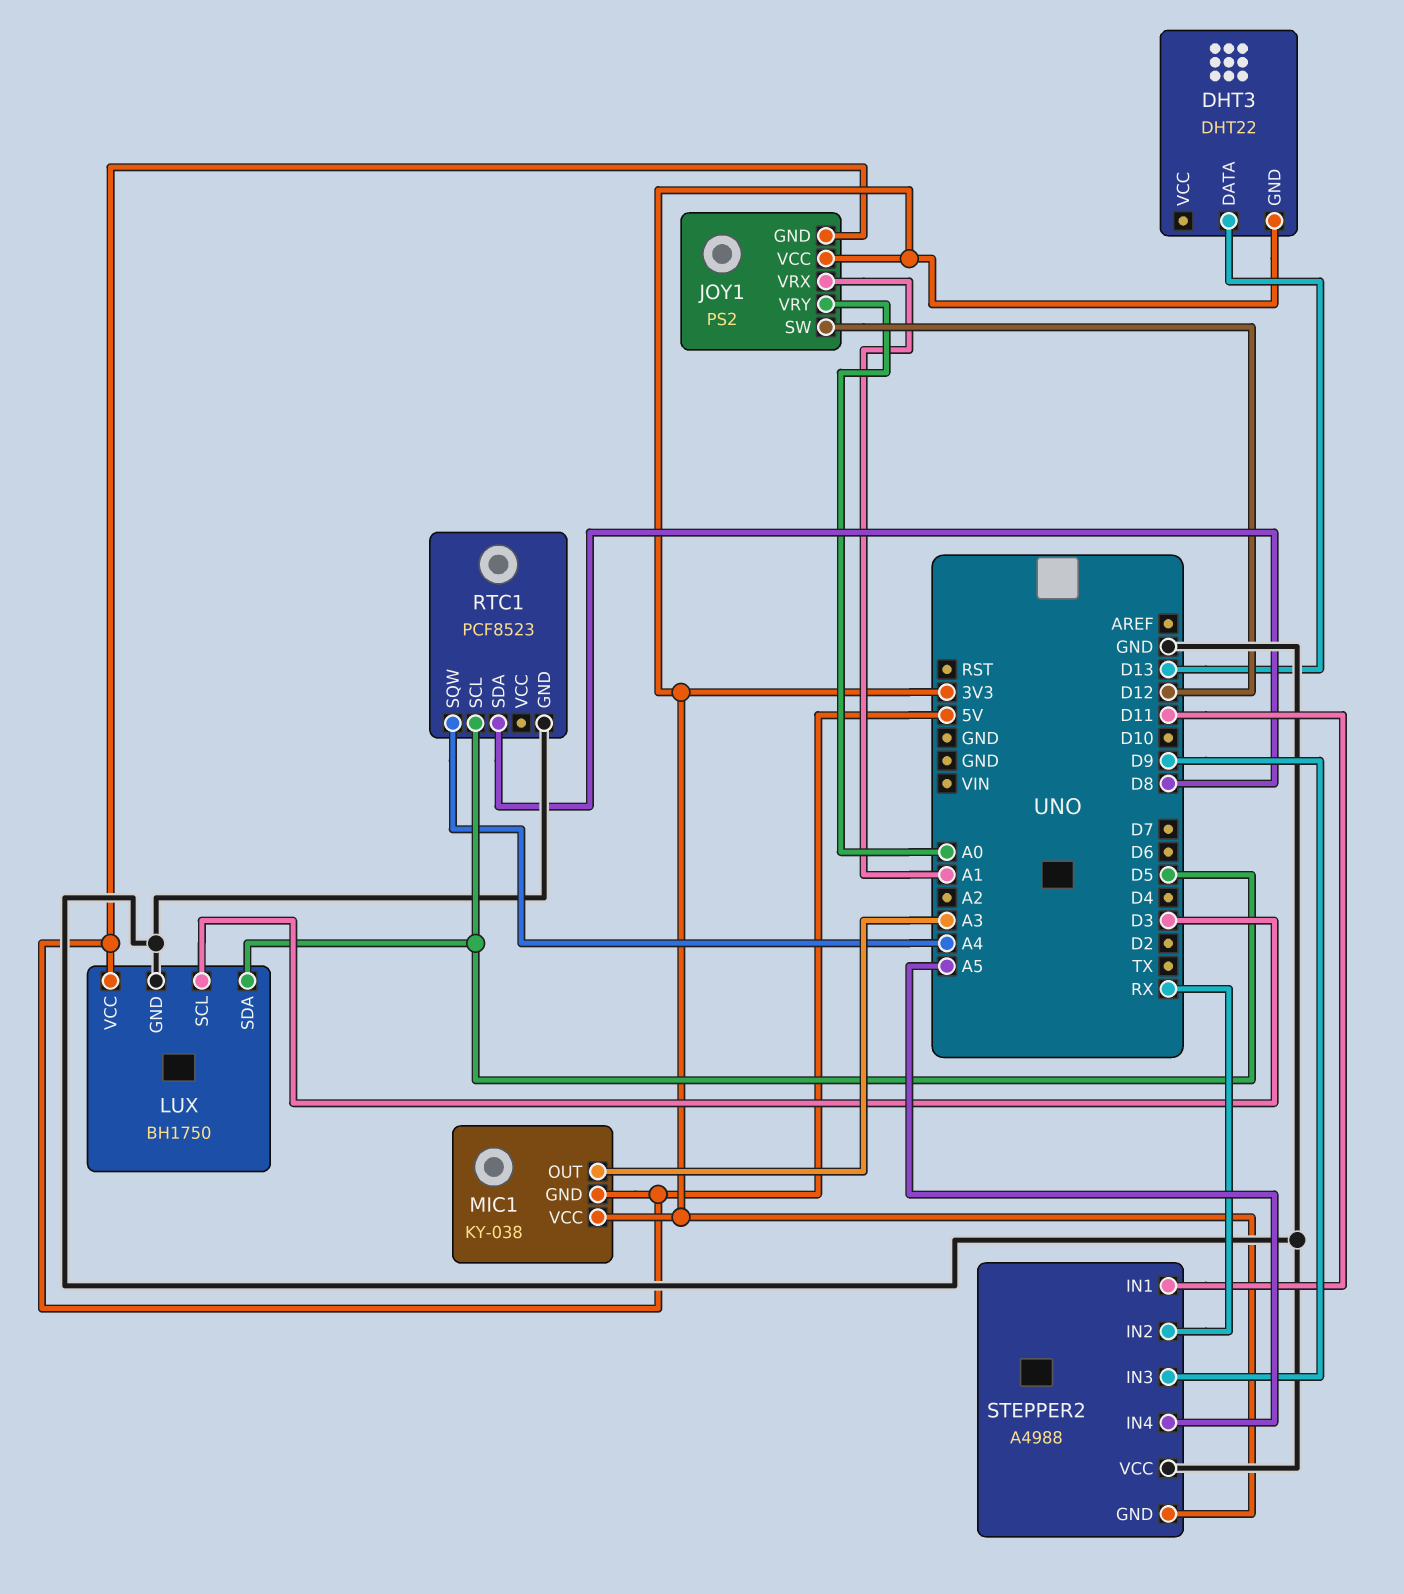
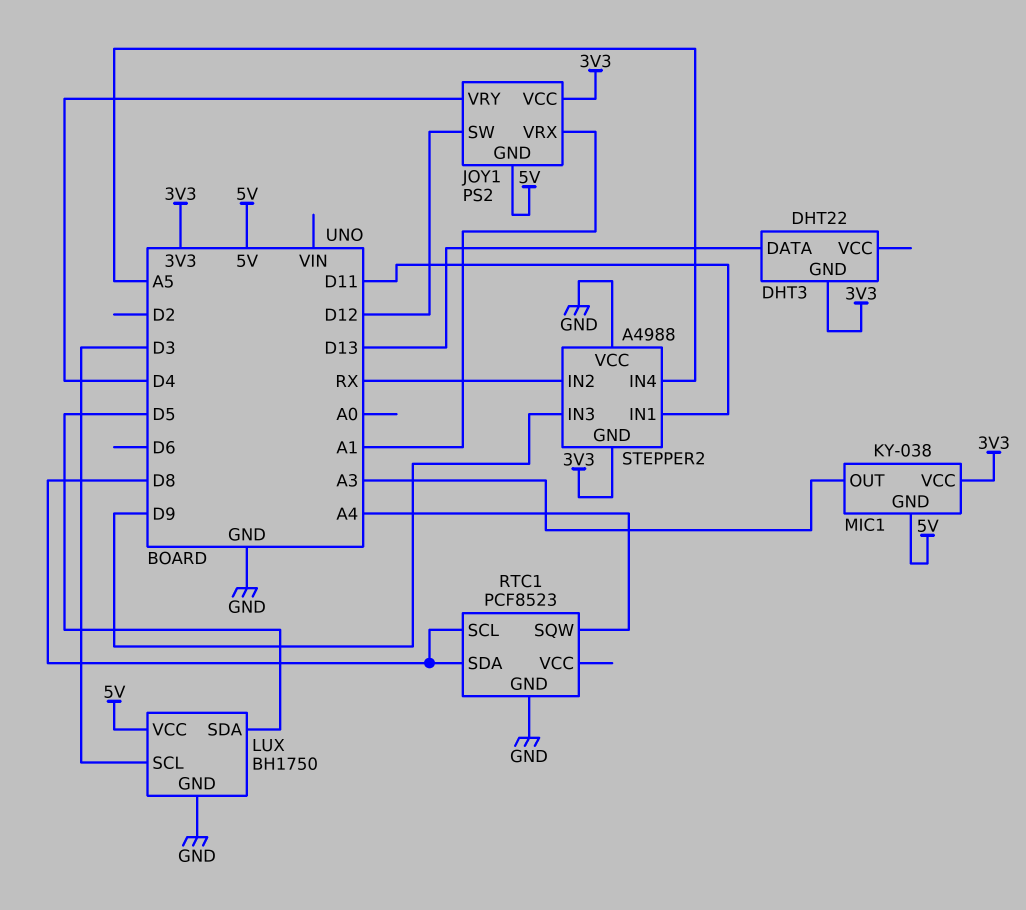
JOY1 pin VRY: A0 -> D4
RTC1 pin SCL: D5 -> D8

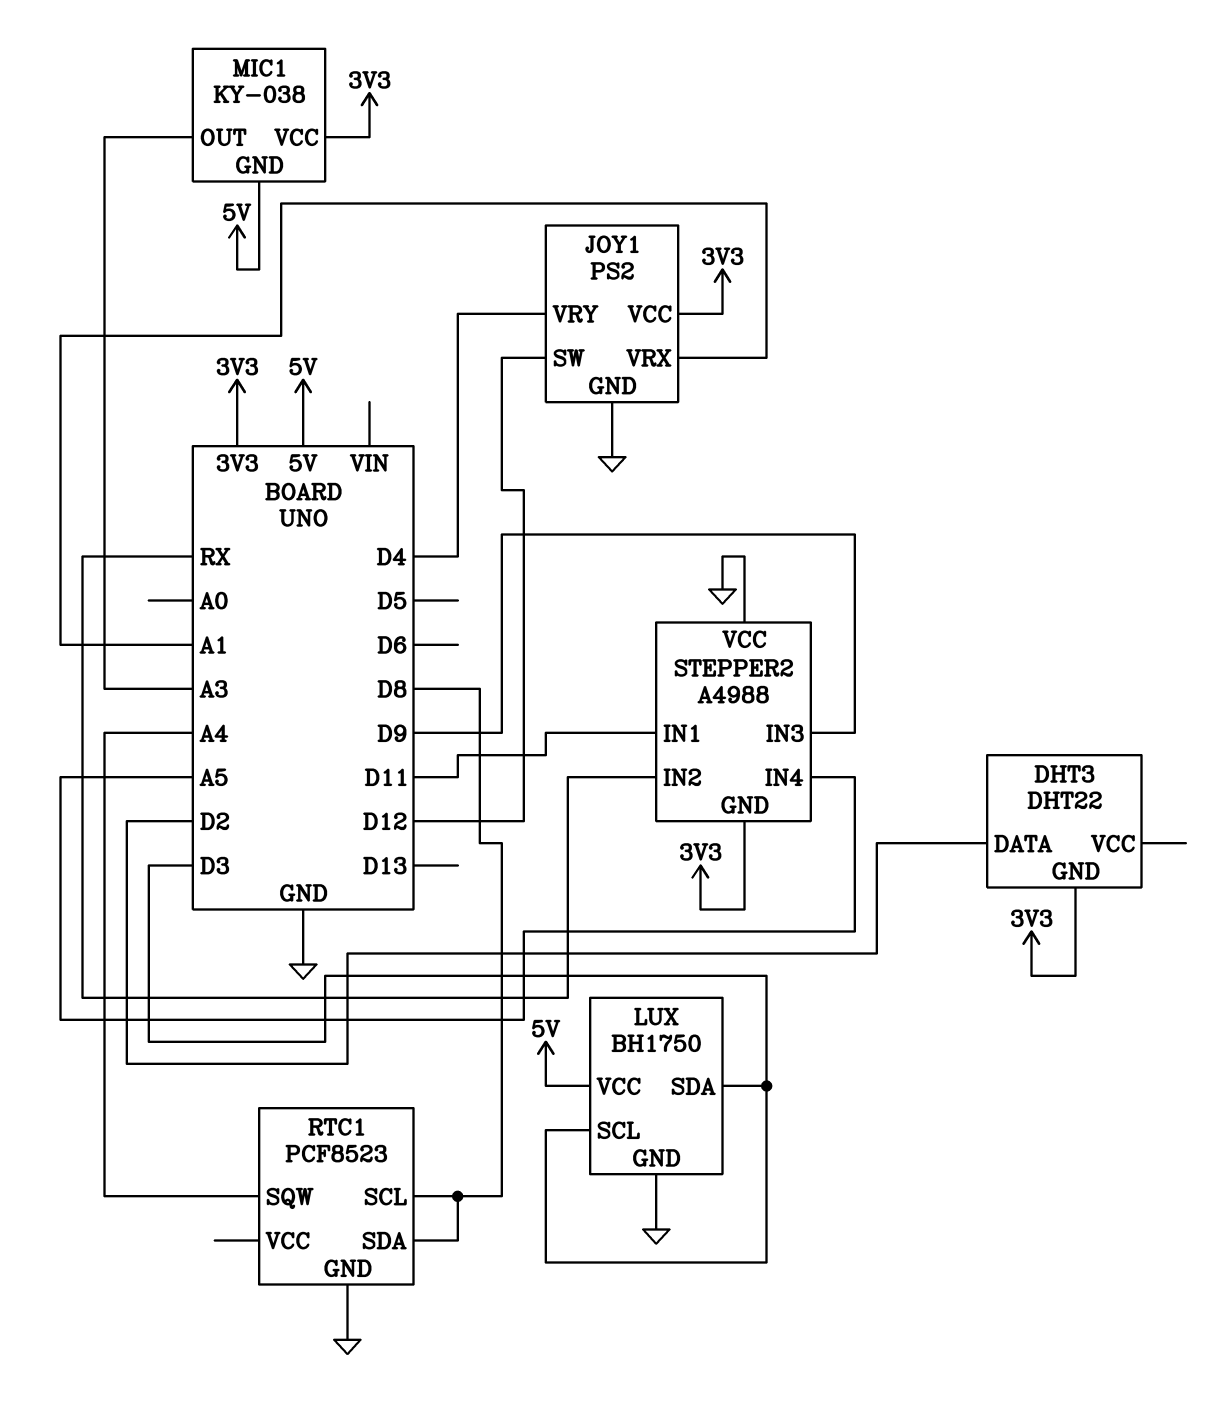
DHT3 pin DATA: D13 -> D2
JOY1 pin GND: 5V -> GND
LUX pin SDA: D5 -> D3

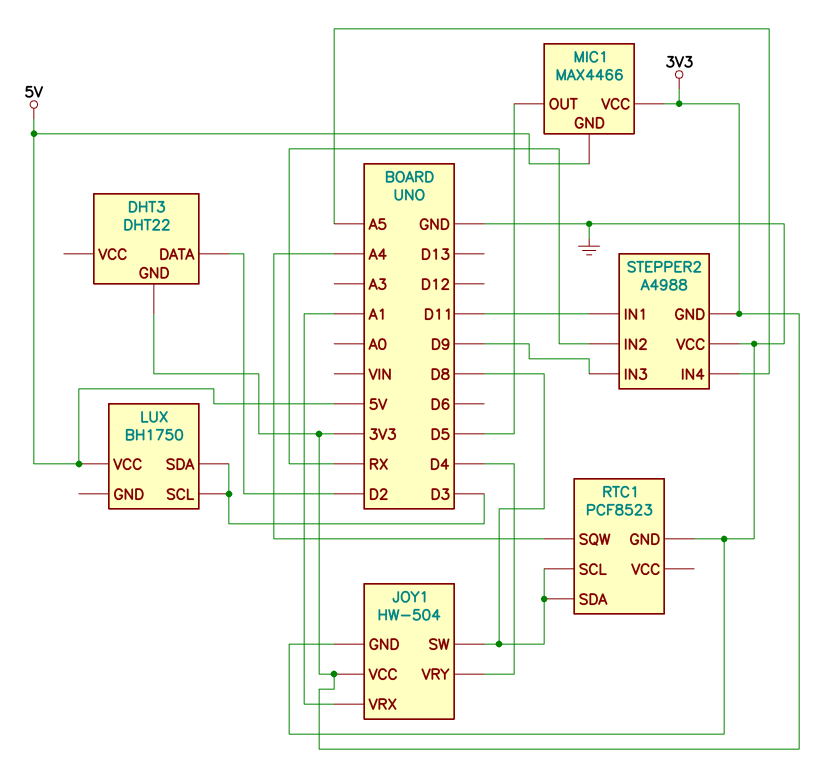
JOY1: PS2 -> HW-504
JOY1 pin SW: D12 -> D8
LUX pin GND: GND -> none
MIC1: KY-038 -> MAX4466
MIC1 pin OUT: A3 -> D5

